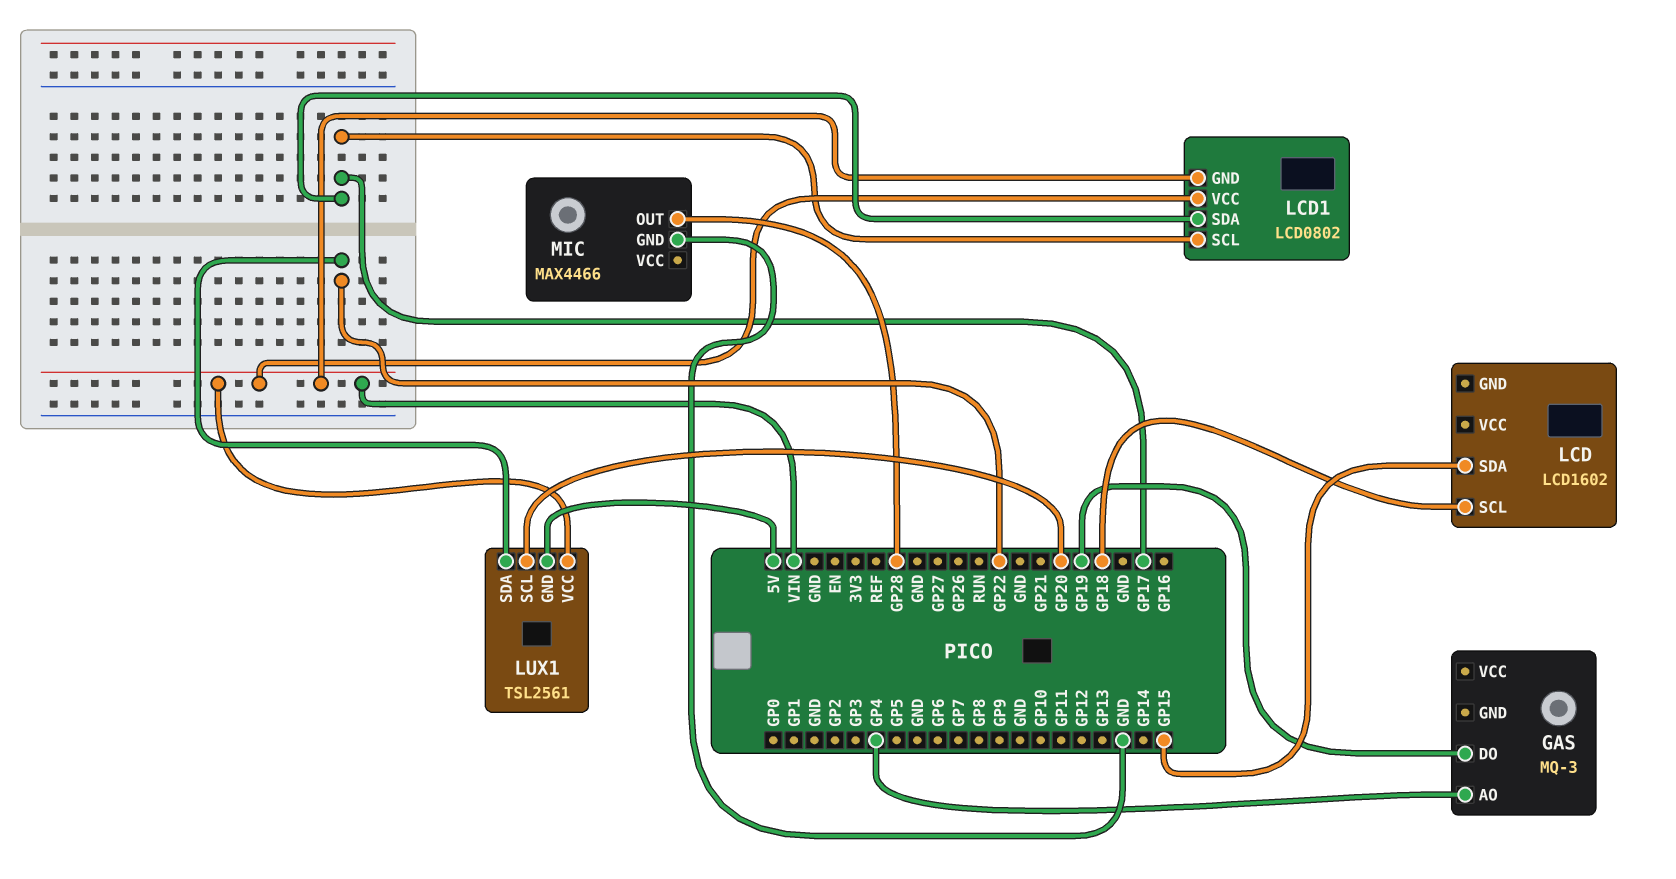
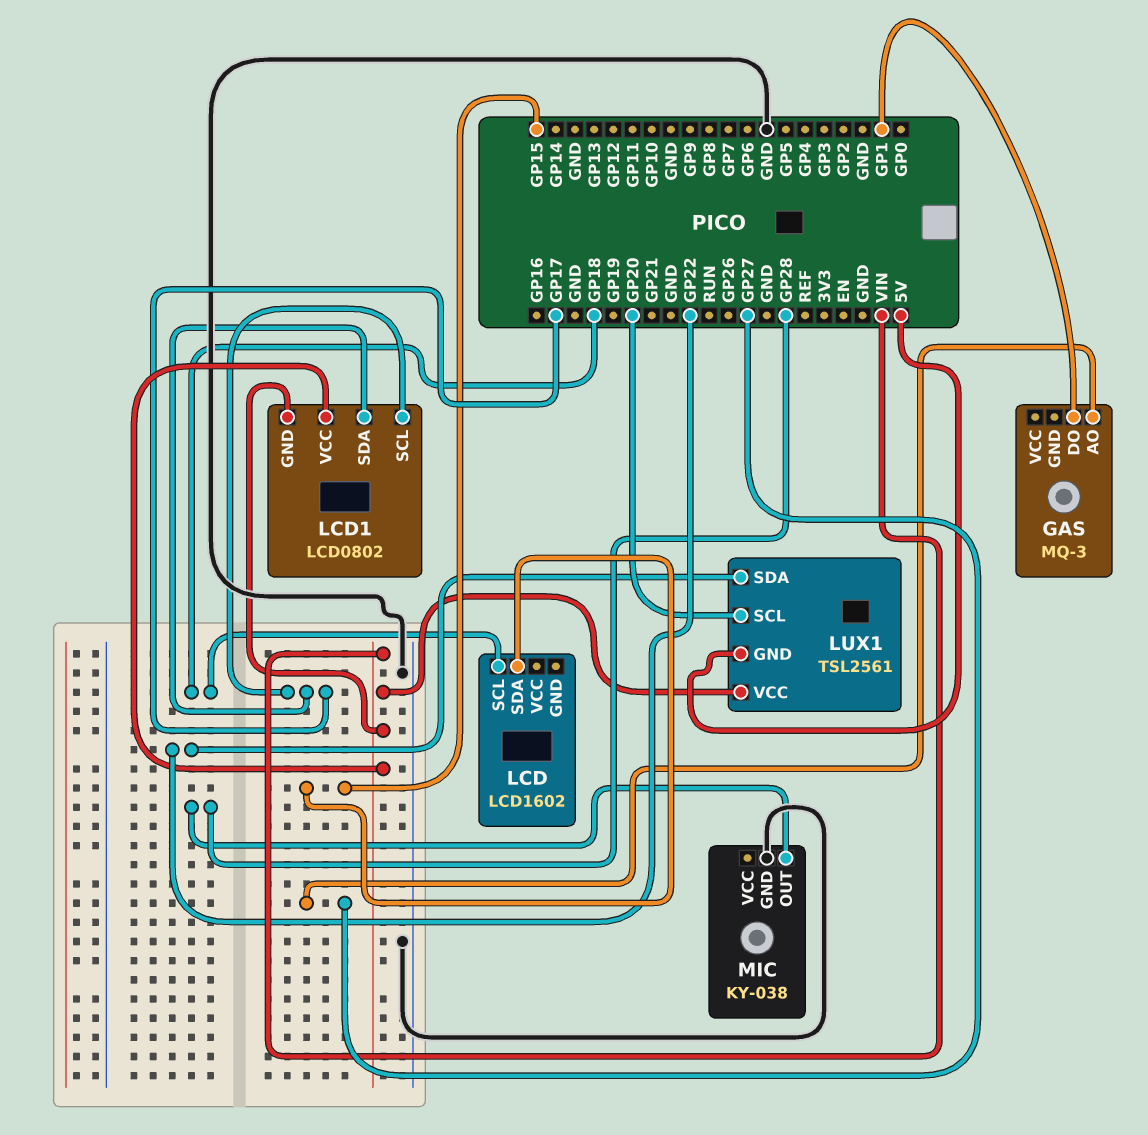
GAS pin AO: GP4 -> GP27
GAS pin DO: GP19 -> GP1
MIC: MAX4466 -> KY-038

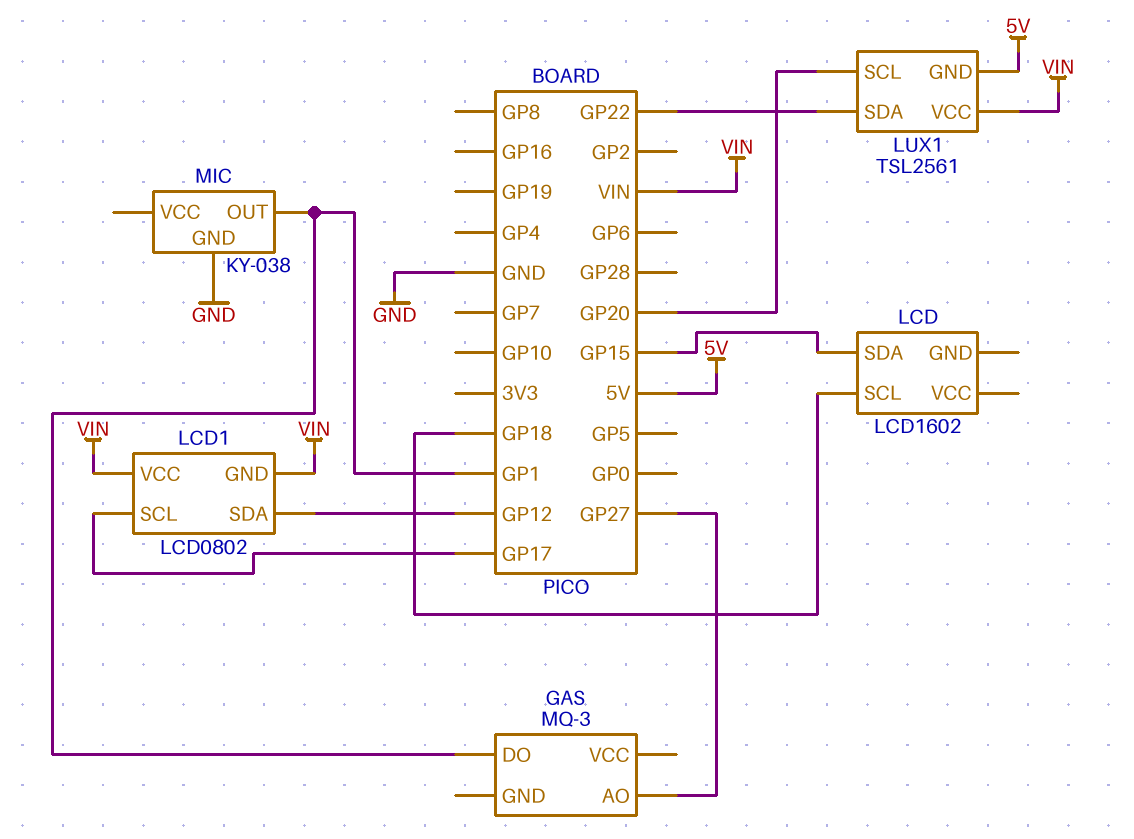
LCD1 pin SDA: GP17 -> GP12
MIC pin OUT: GP28 -> GP1

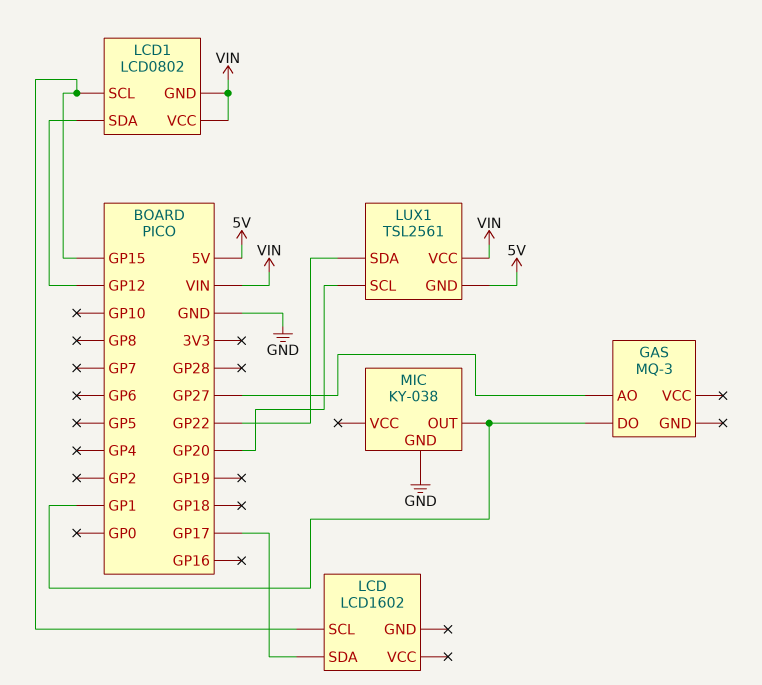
LCD pin SCL: GP18 -> GP15
LCD pin SDA: GP15 -> GP17
LCD1 pin SCL: GP17 -> GP15

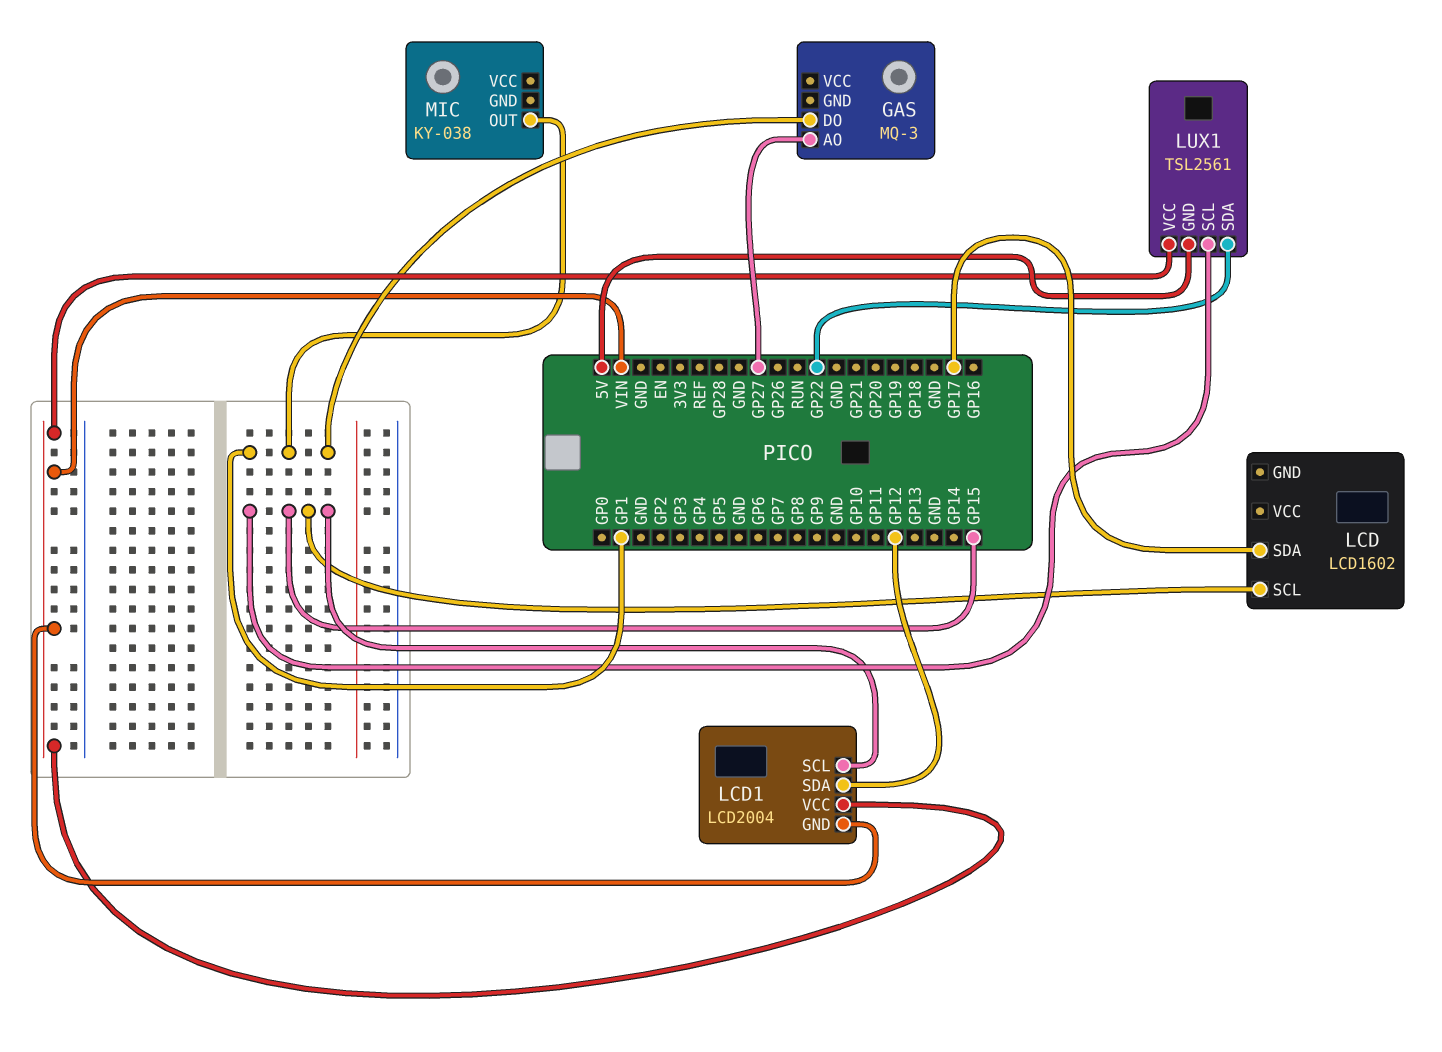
LCD1: LCD0802 -> LCD2004
LUX1 pin SCL: GP20 -> GP15
MIC pin GND: GND -> none

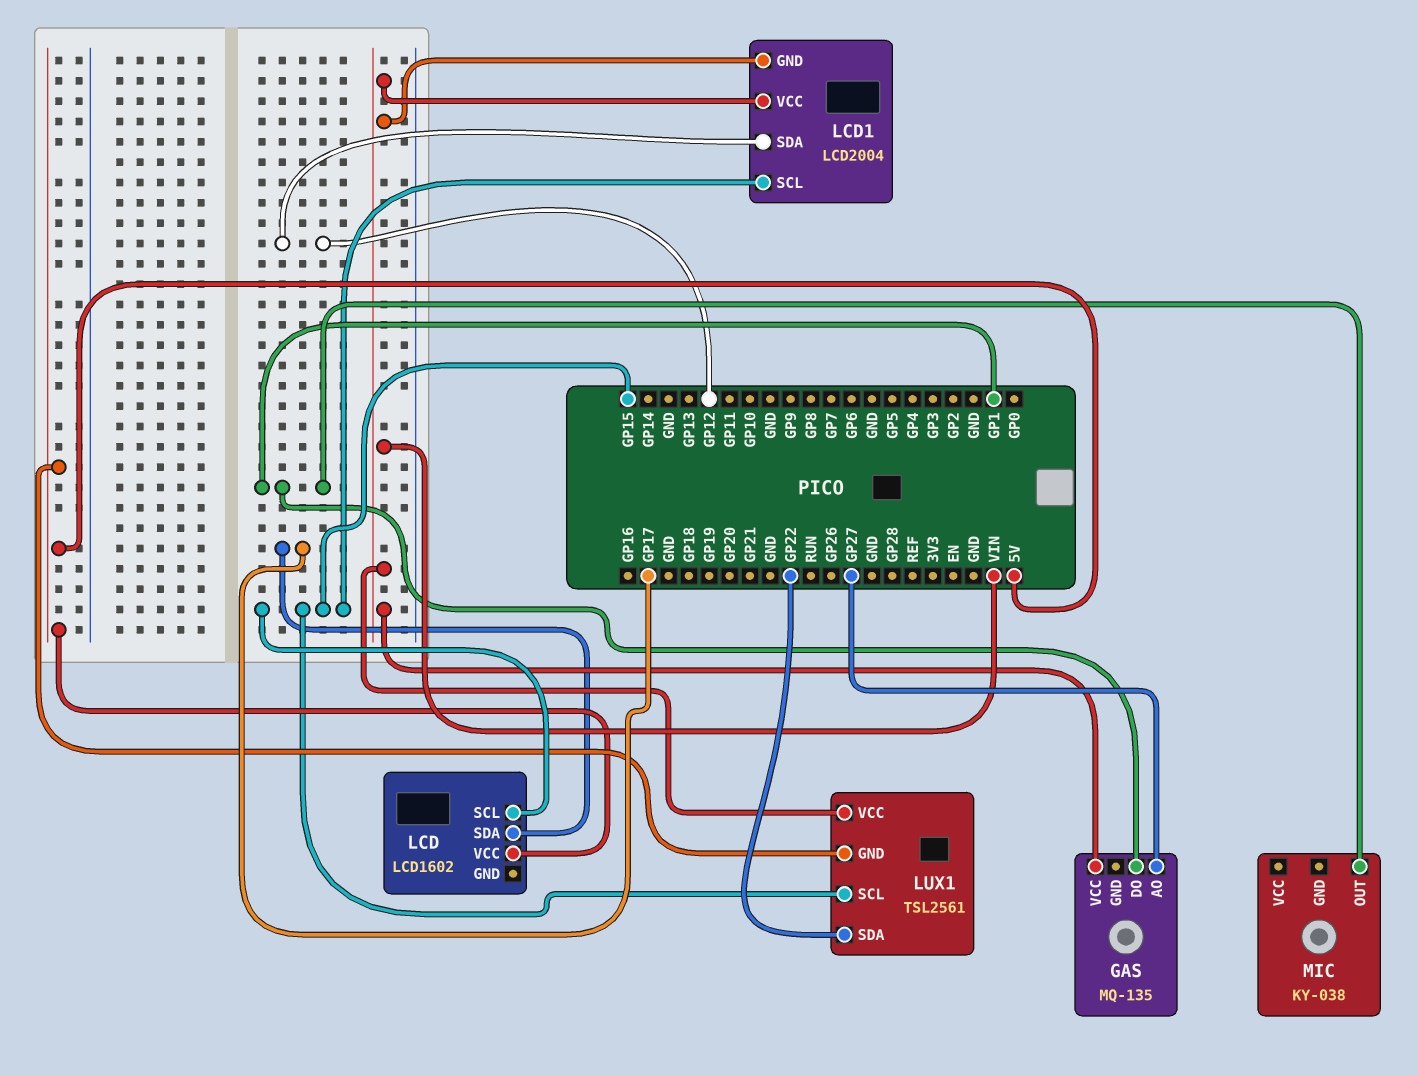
GAS: MQ-3 -> MQ-135
GAS pin VCC: none -> VIN
LCD pin VCC: none -> 5V

